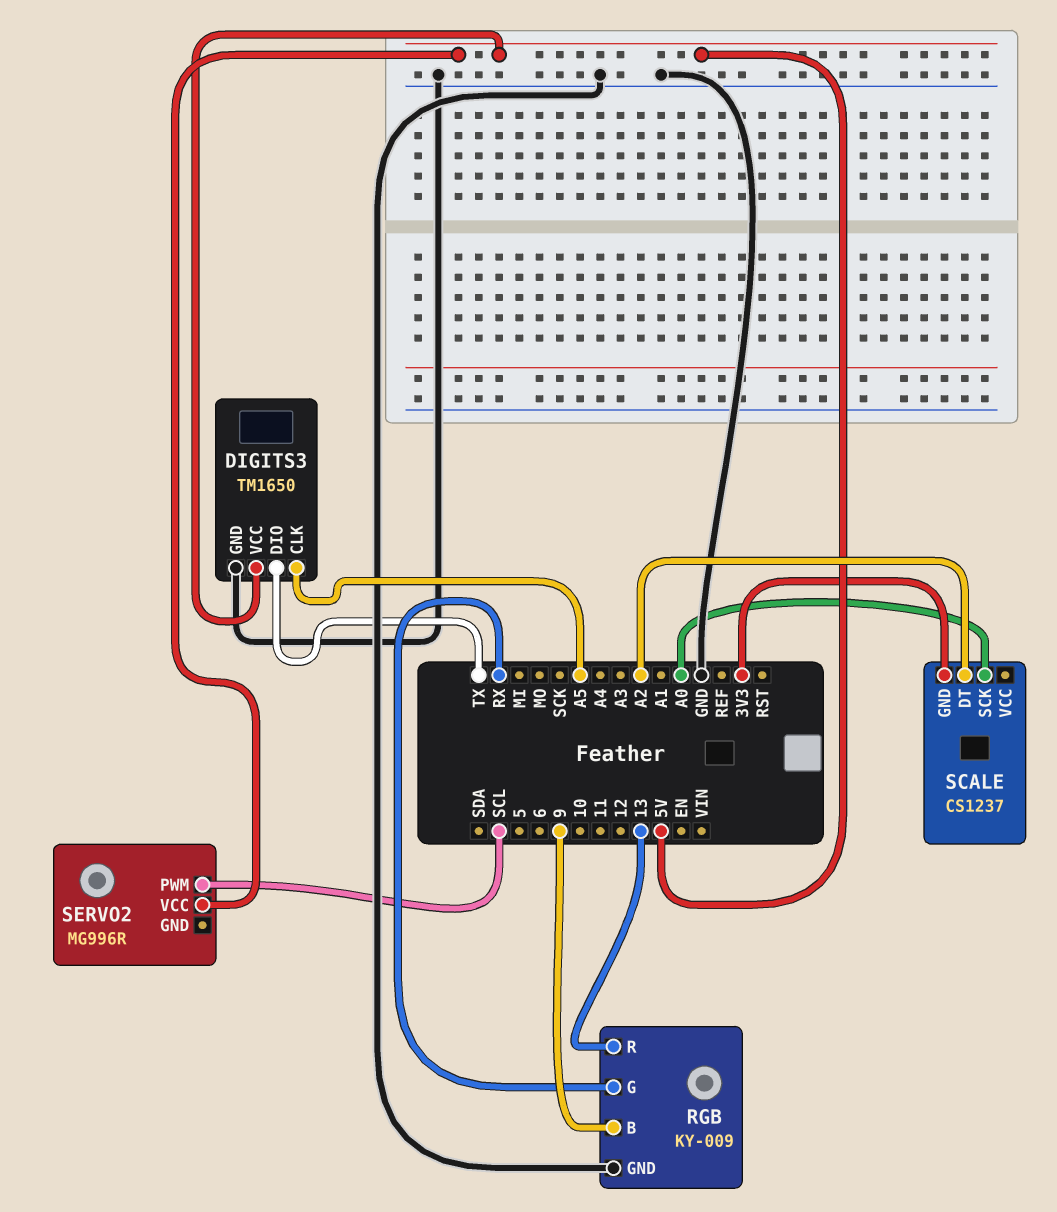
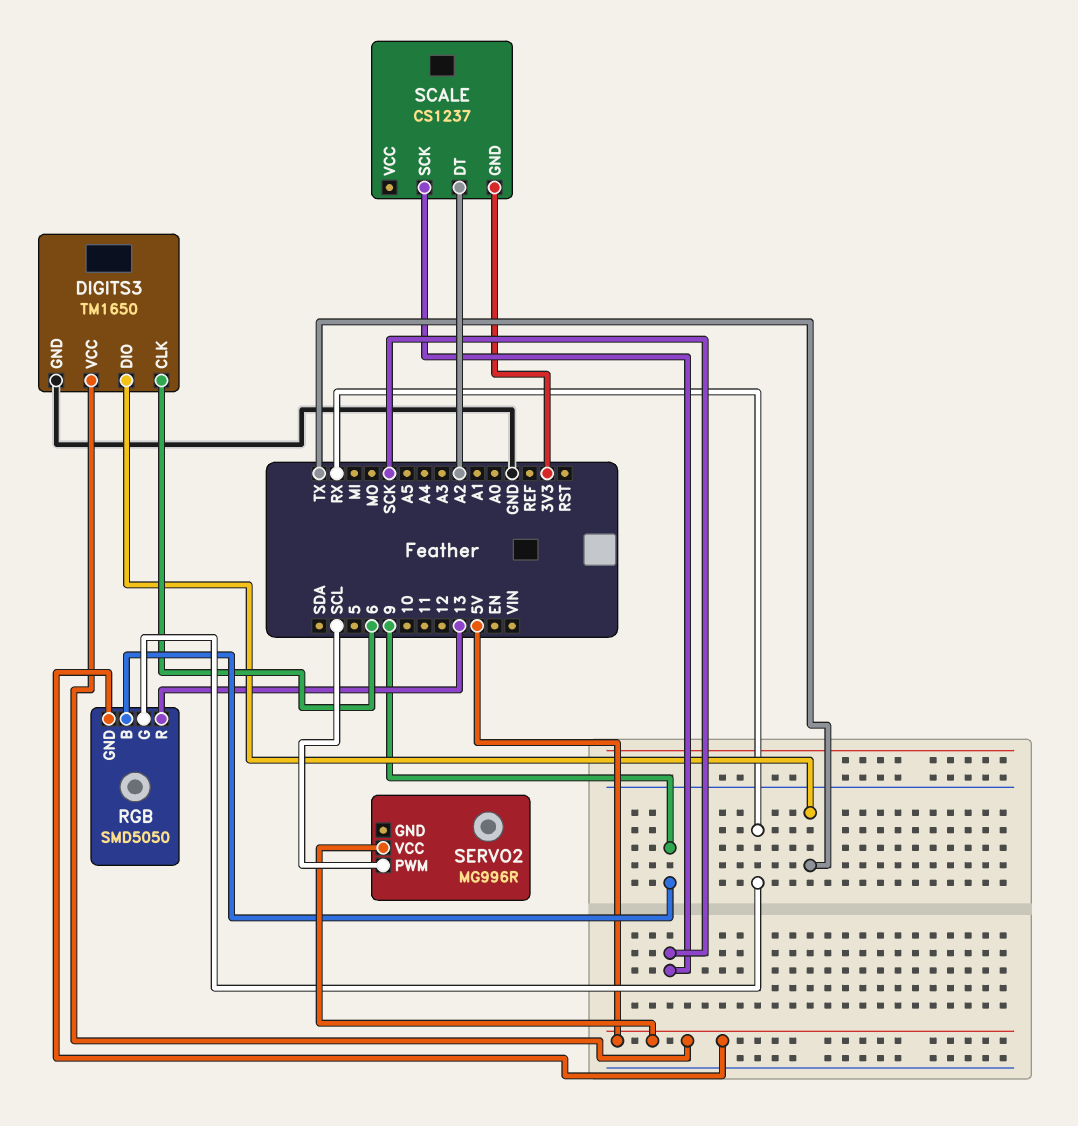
DIGITS3 pin CLK: A5 -> 6
RGB: KY-009 -> SMD5050
RGB pin GND: GND -> 5V
SCALE pin SCK: A0 -> SCK

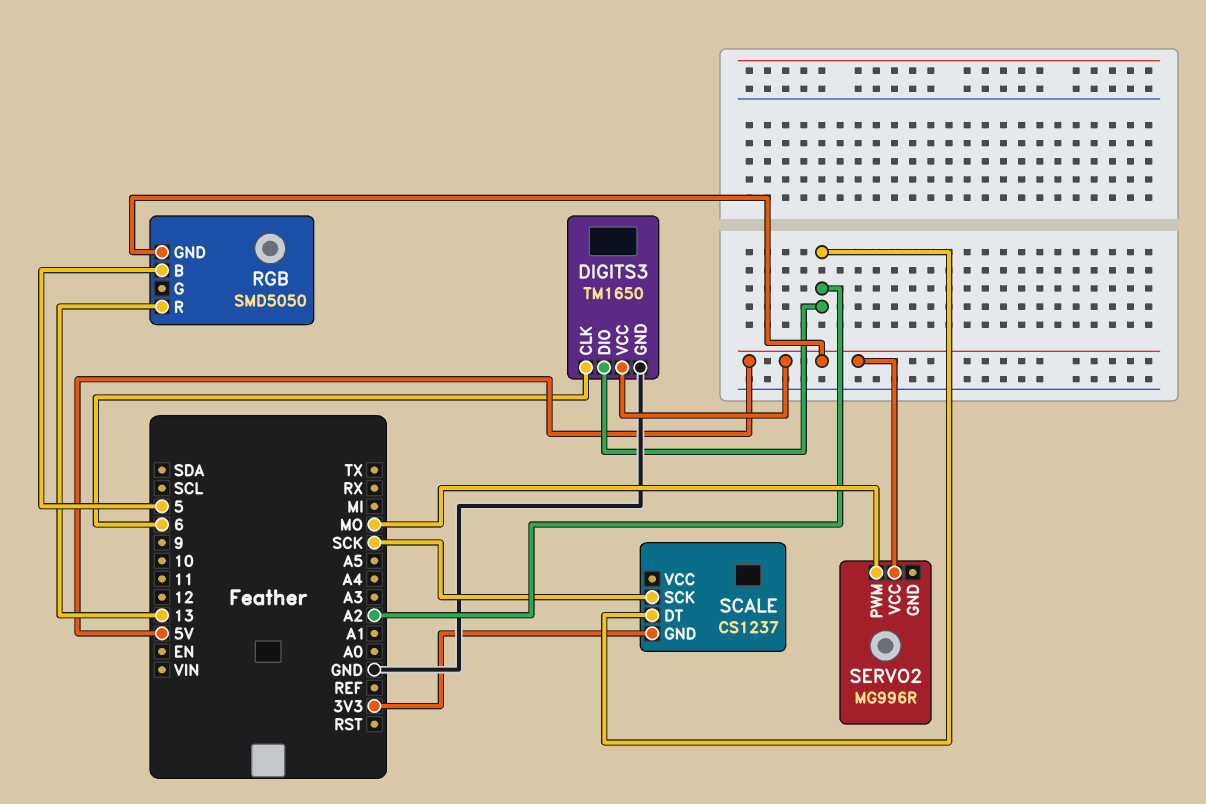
DIGITS3 pin DIO: TX -> A2
RGB pin B: 9 -> 5
RGB pin G: RX -> none
SERVO2 pin PWM: SCL -> MO

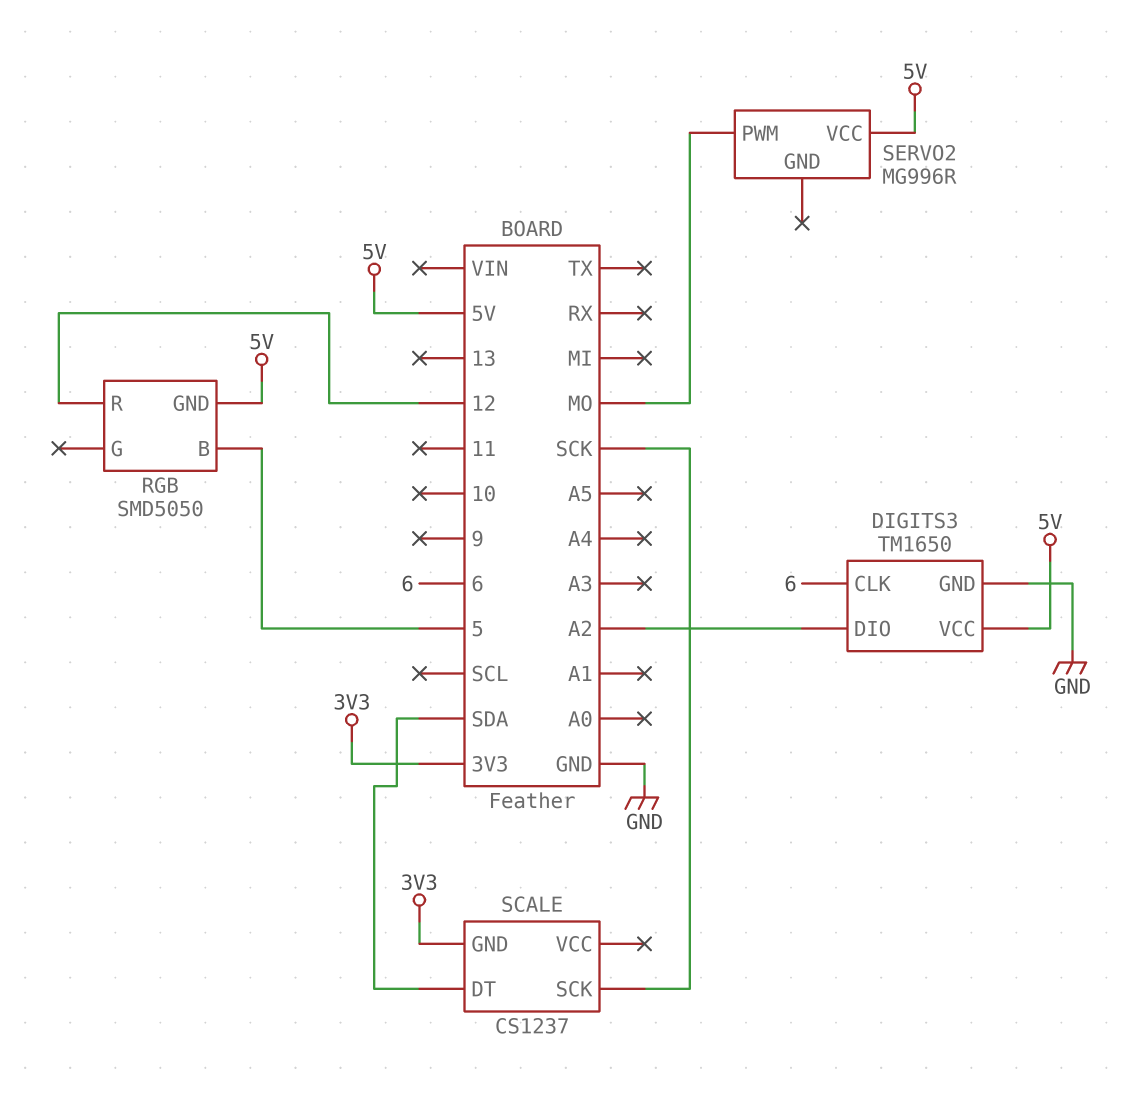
RGB pin R: 13 -> 12
SCALE pin DT: A2 -> SDA

